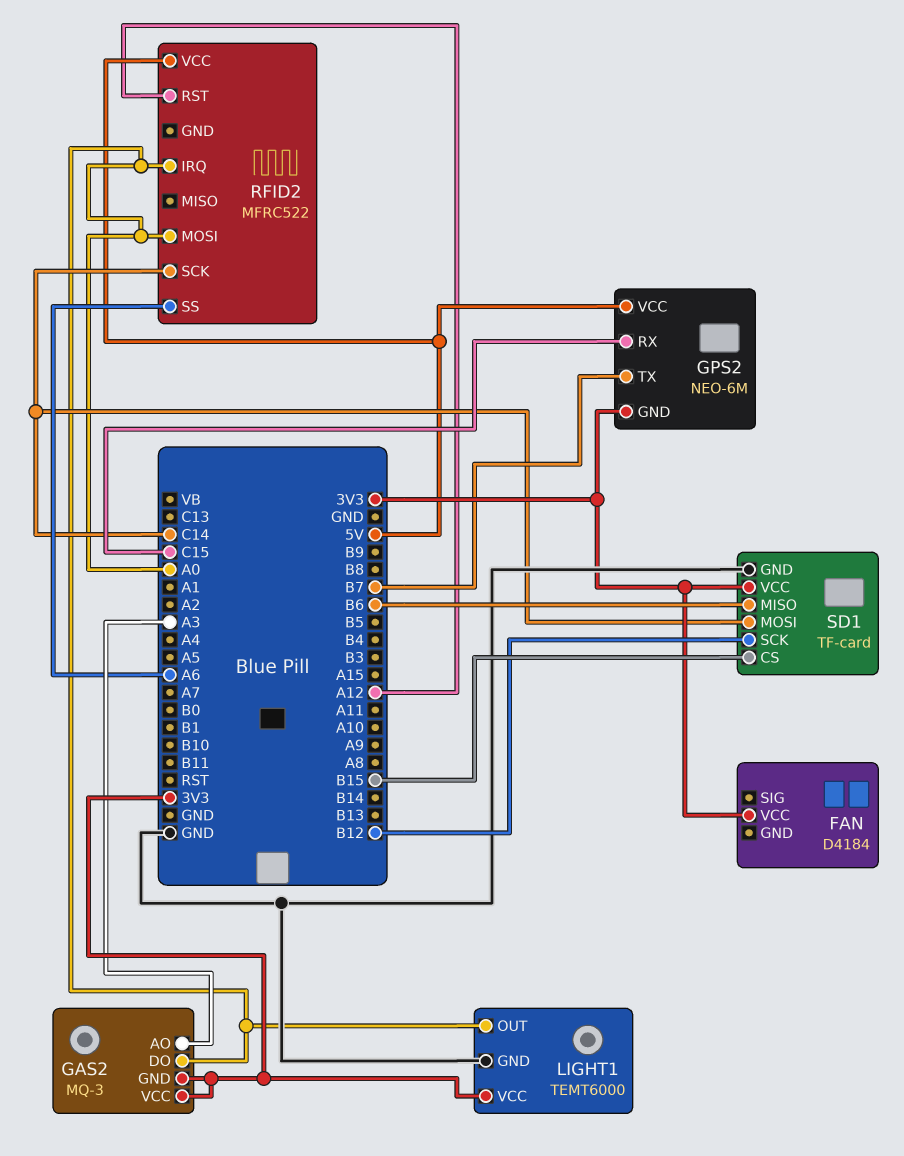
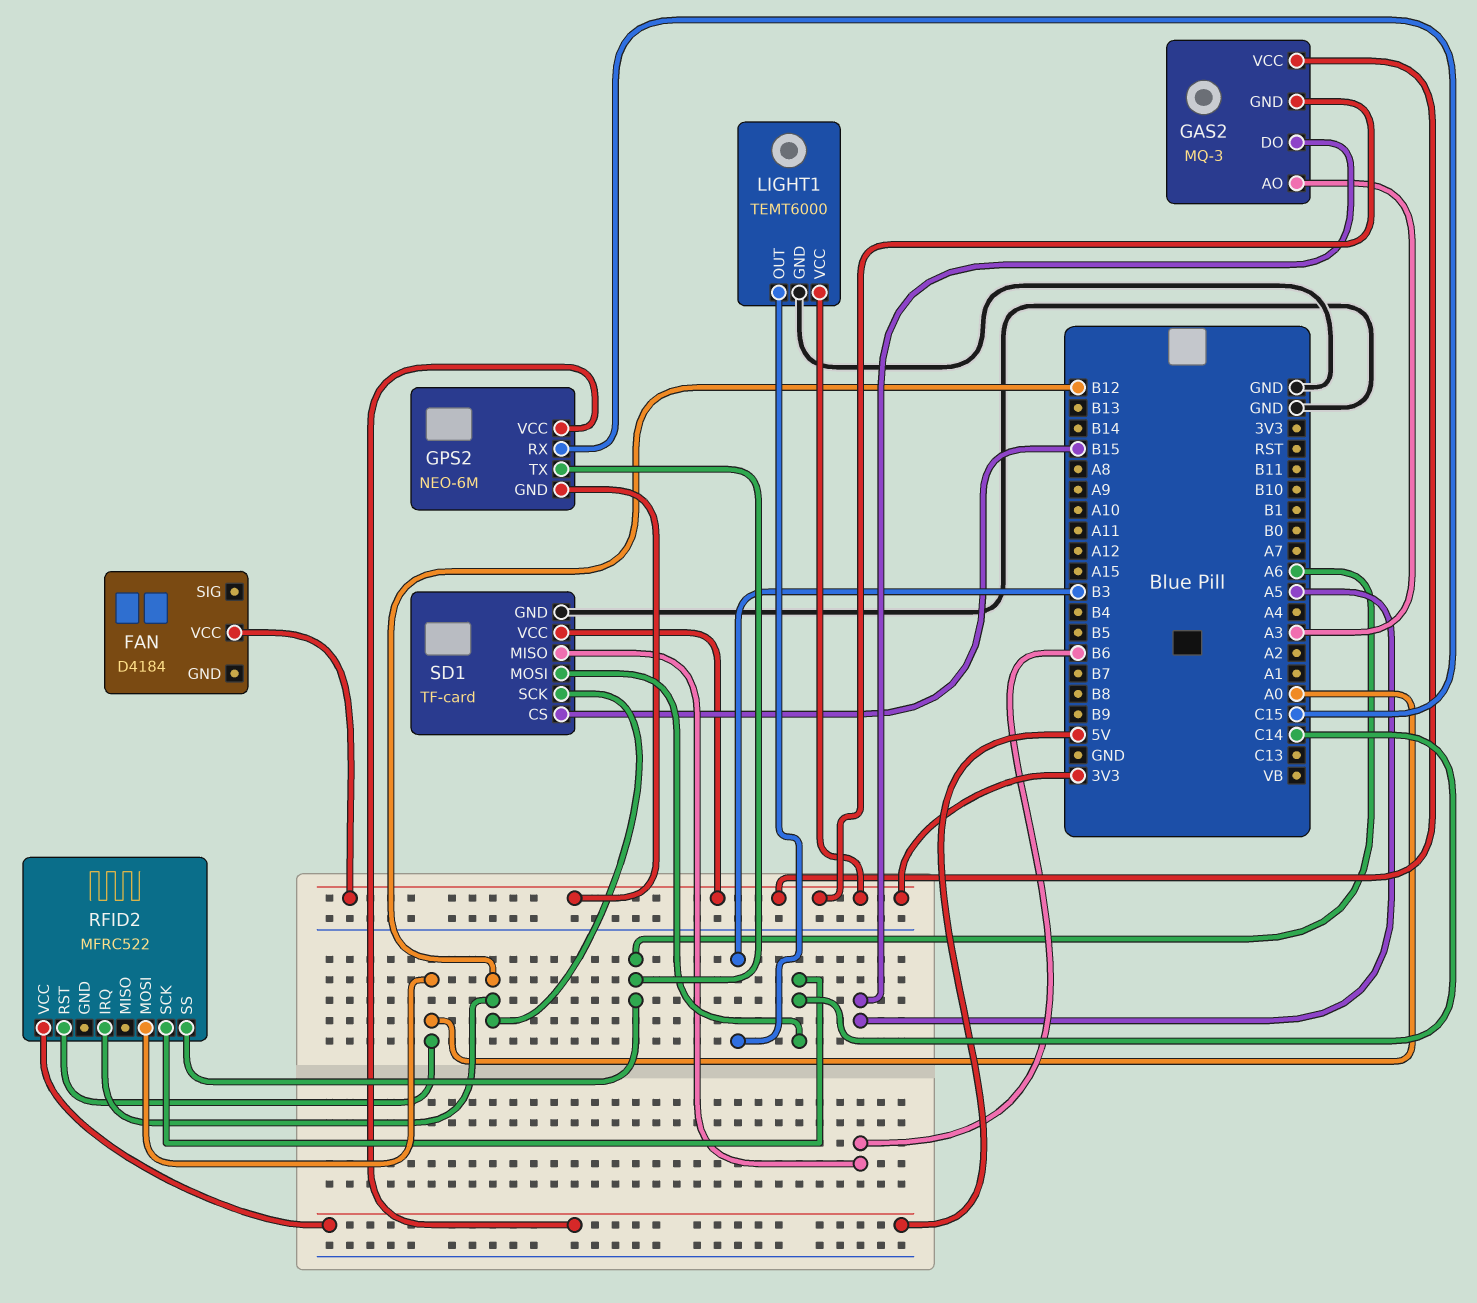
GAS2 pin DO: A0 -> A5
GPS2 pin TX: B7 -> A6
LIGHT1 pin OUT: A0 -> B3
RFID2 pin IRQ: A0 -> B12
RFID2 pin RST: A12 -> A0

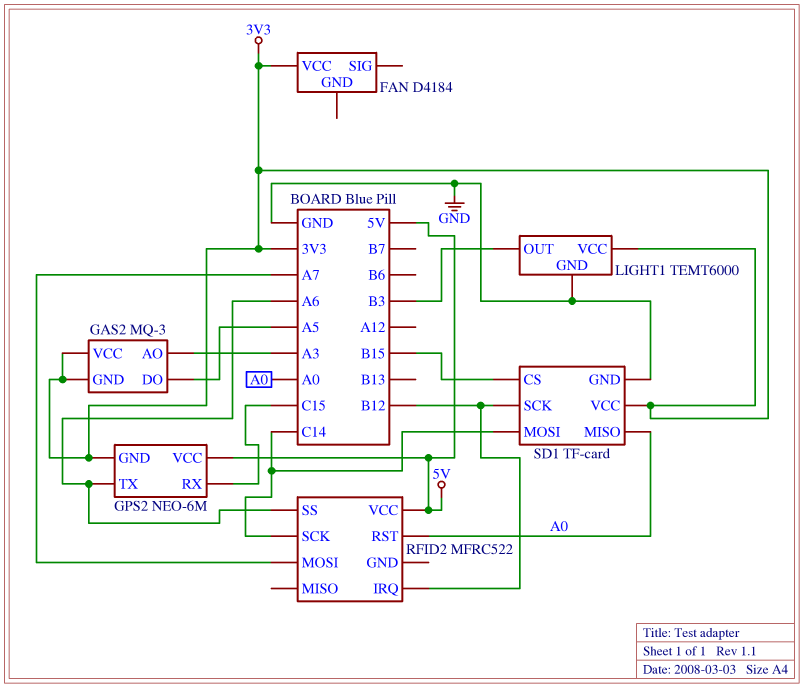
RFID2 pin MOSI: A0 -> A7
SD1 pin MISO: B6 -> A0

